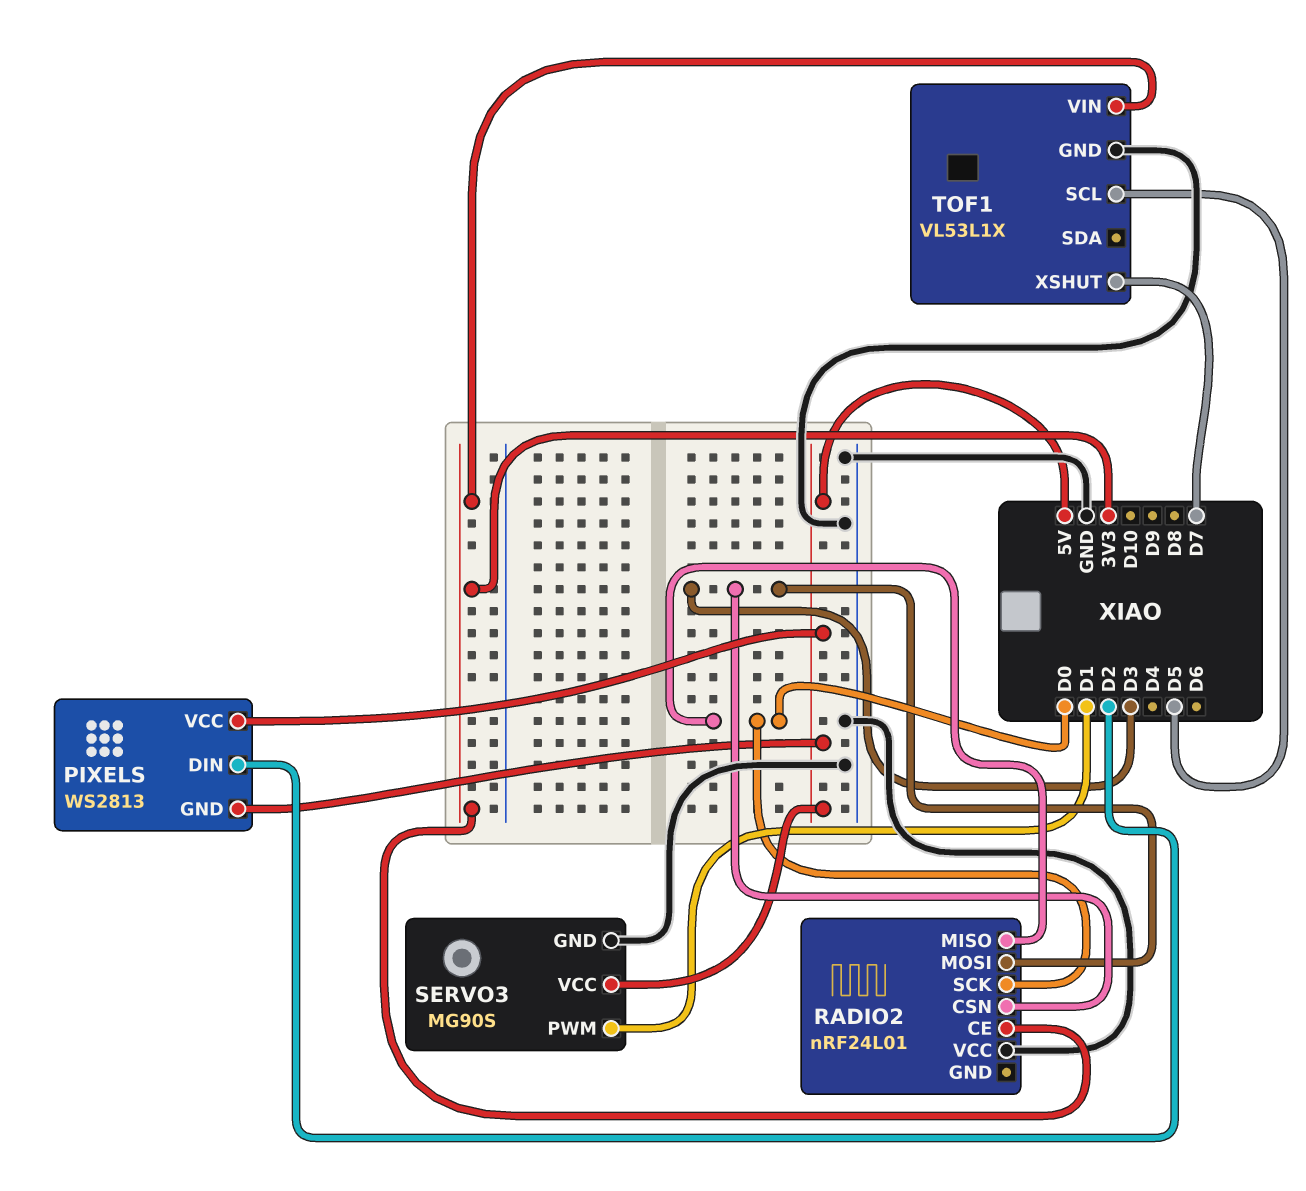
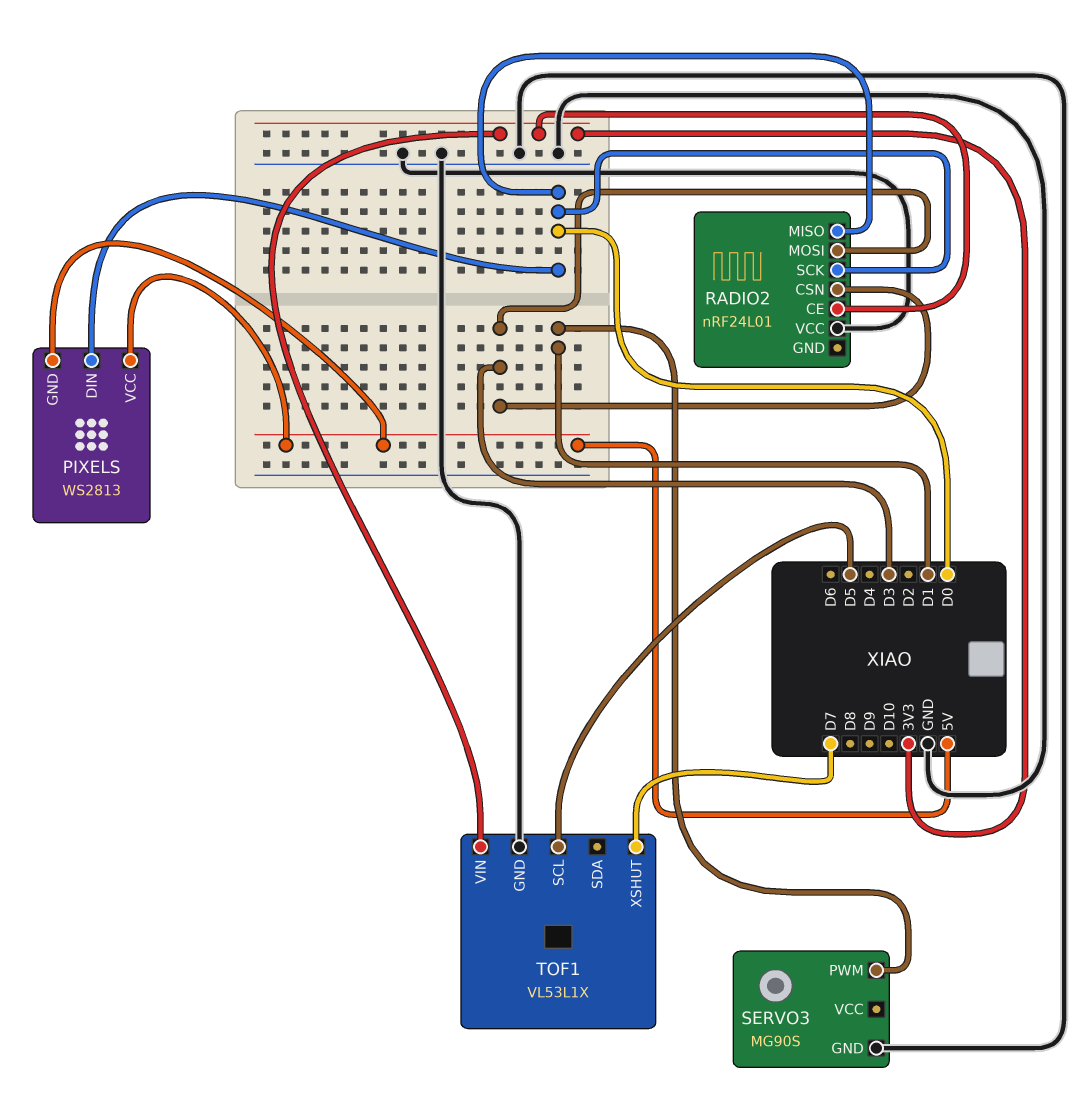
PIXELS pin DIN: D2 -> D0
SERVO3 pin VCC: 5V -> none

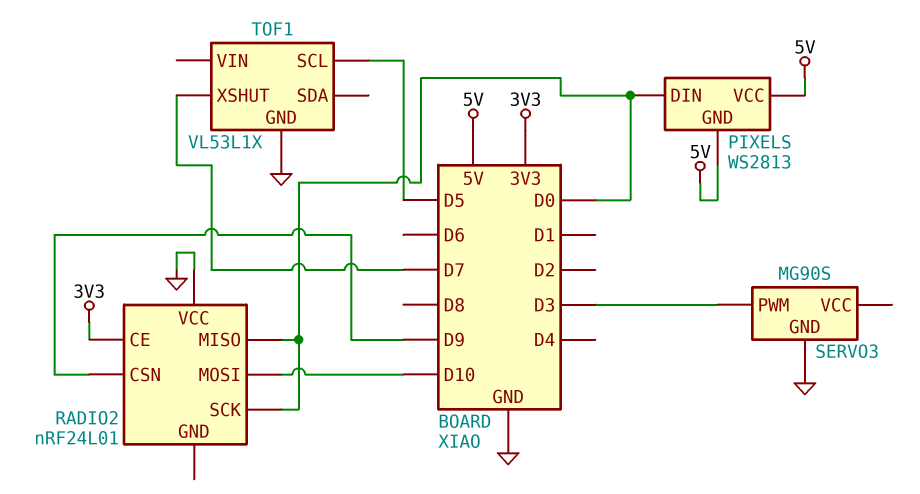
RADIO2 pin CSN: D3 -> D9
RADIO2 pin MOSI: D3 -> D10
SERVO3 pin PWM: D1 -> D3
TOF1 pin VIN: 3V3 -> none

